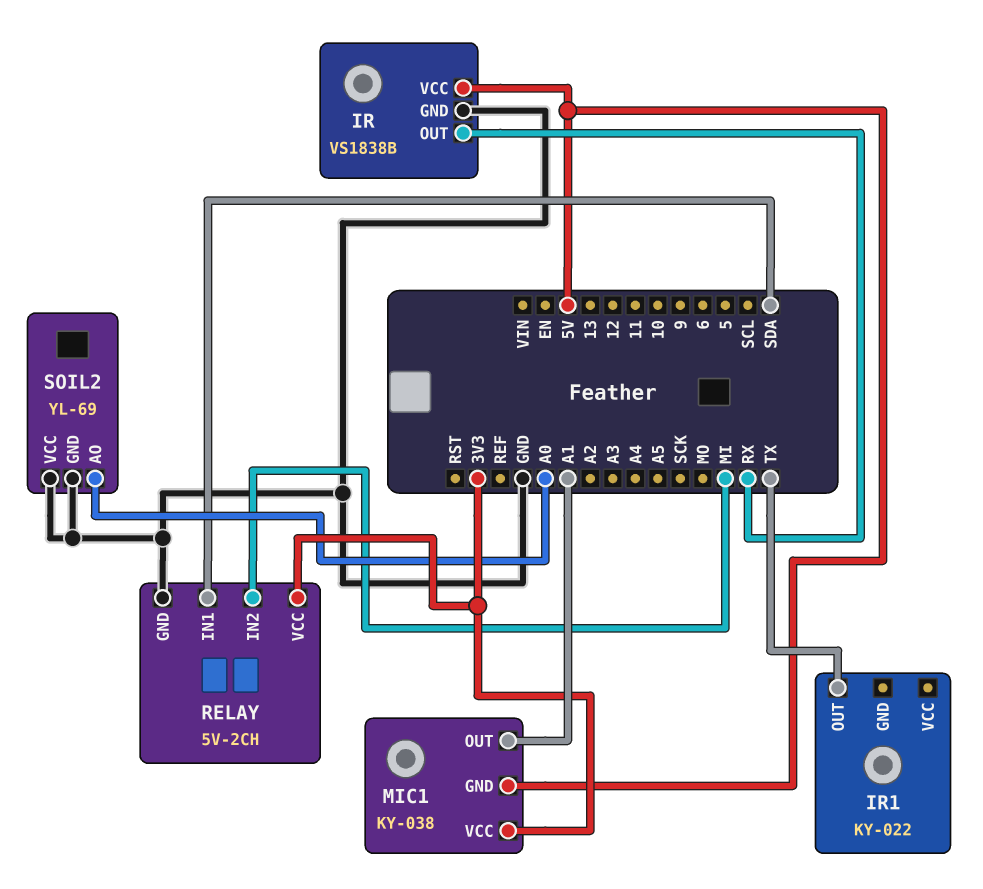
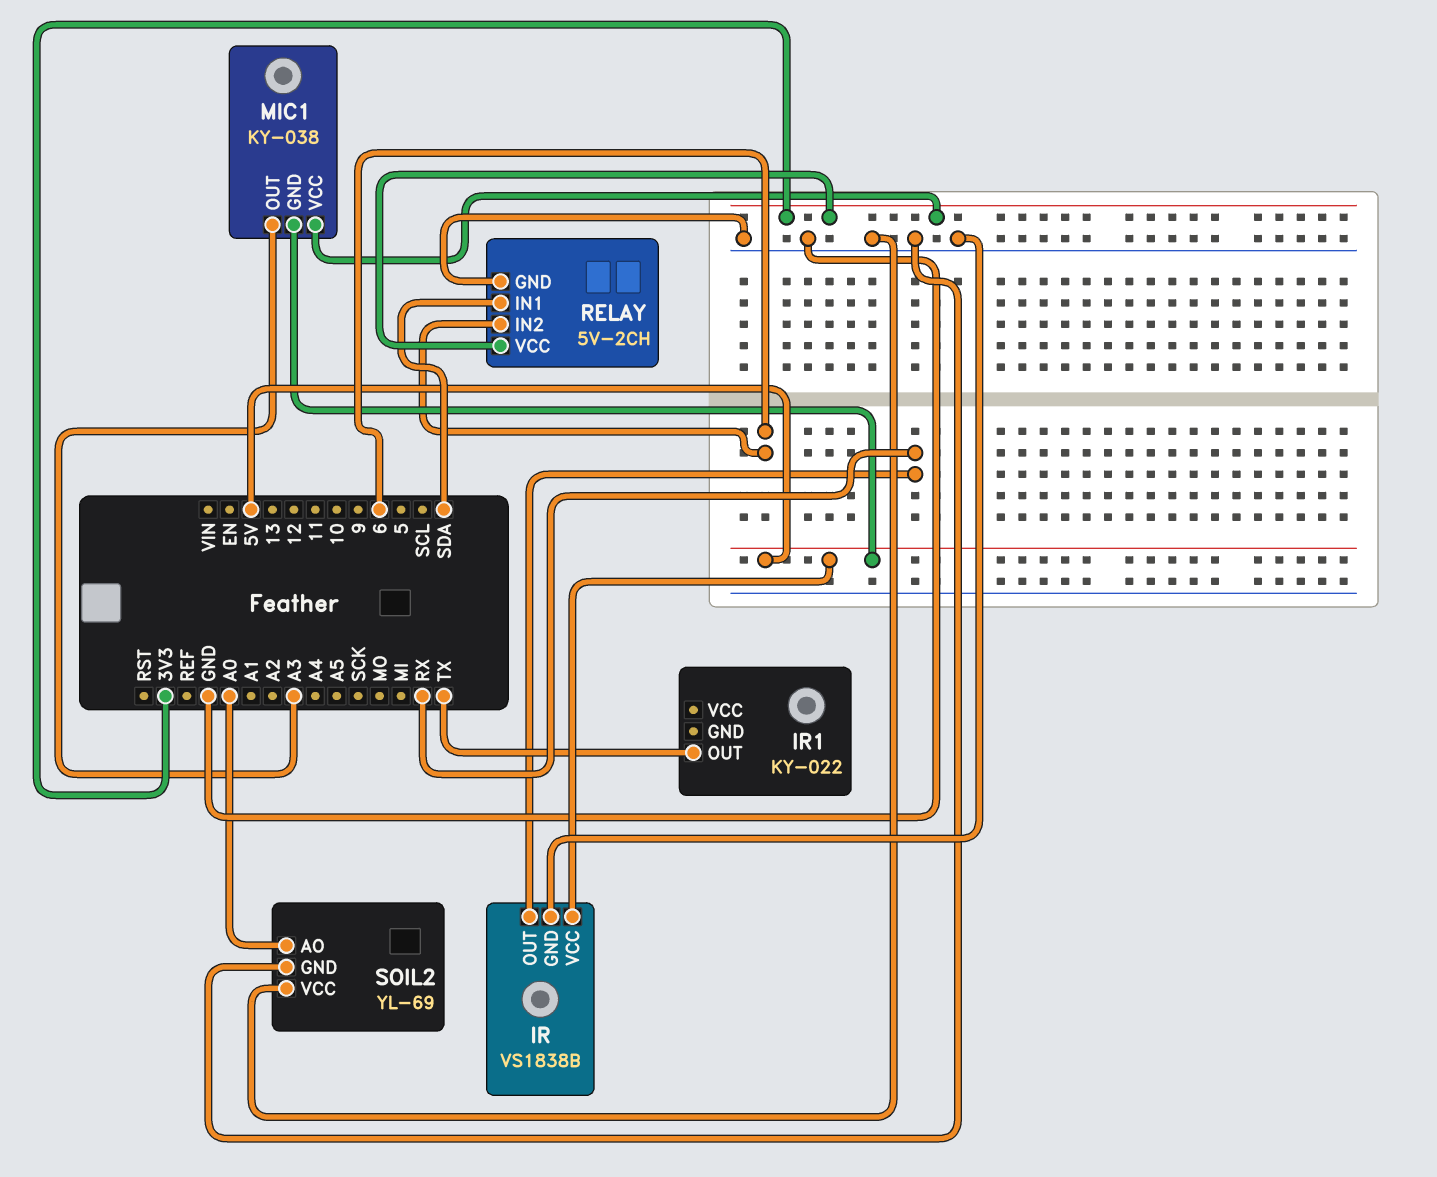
MIC1 pin OUT: A1 -> A3
RELAY pin IN2: MI -> 6

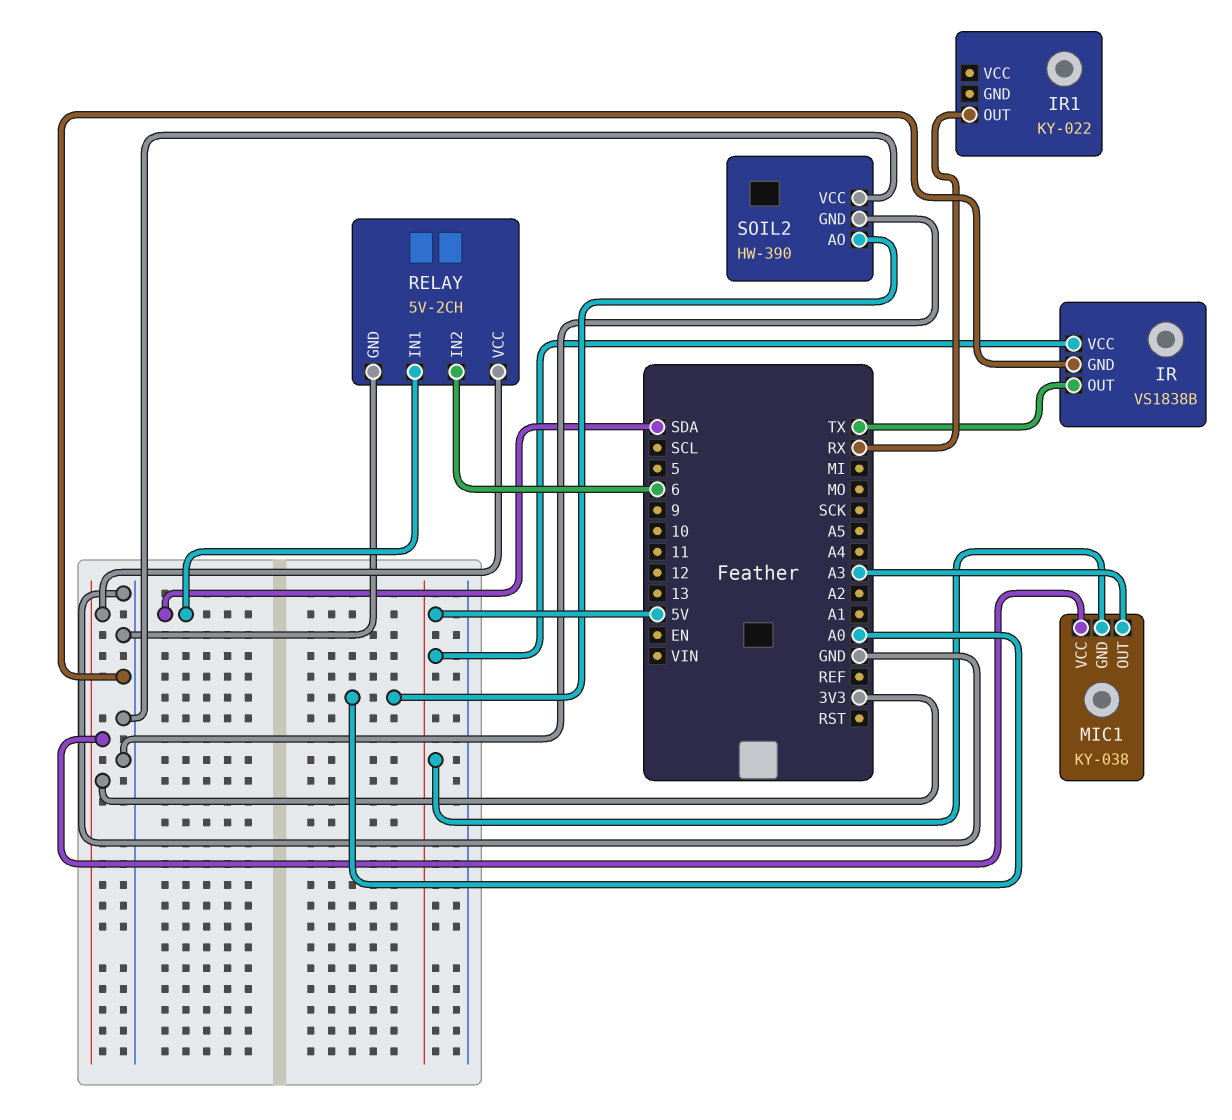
IR pin OUT: RX -> TX
IR1 pin OUT: TX -> RX
SOIL2: YL-69 -> HW-390

